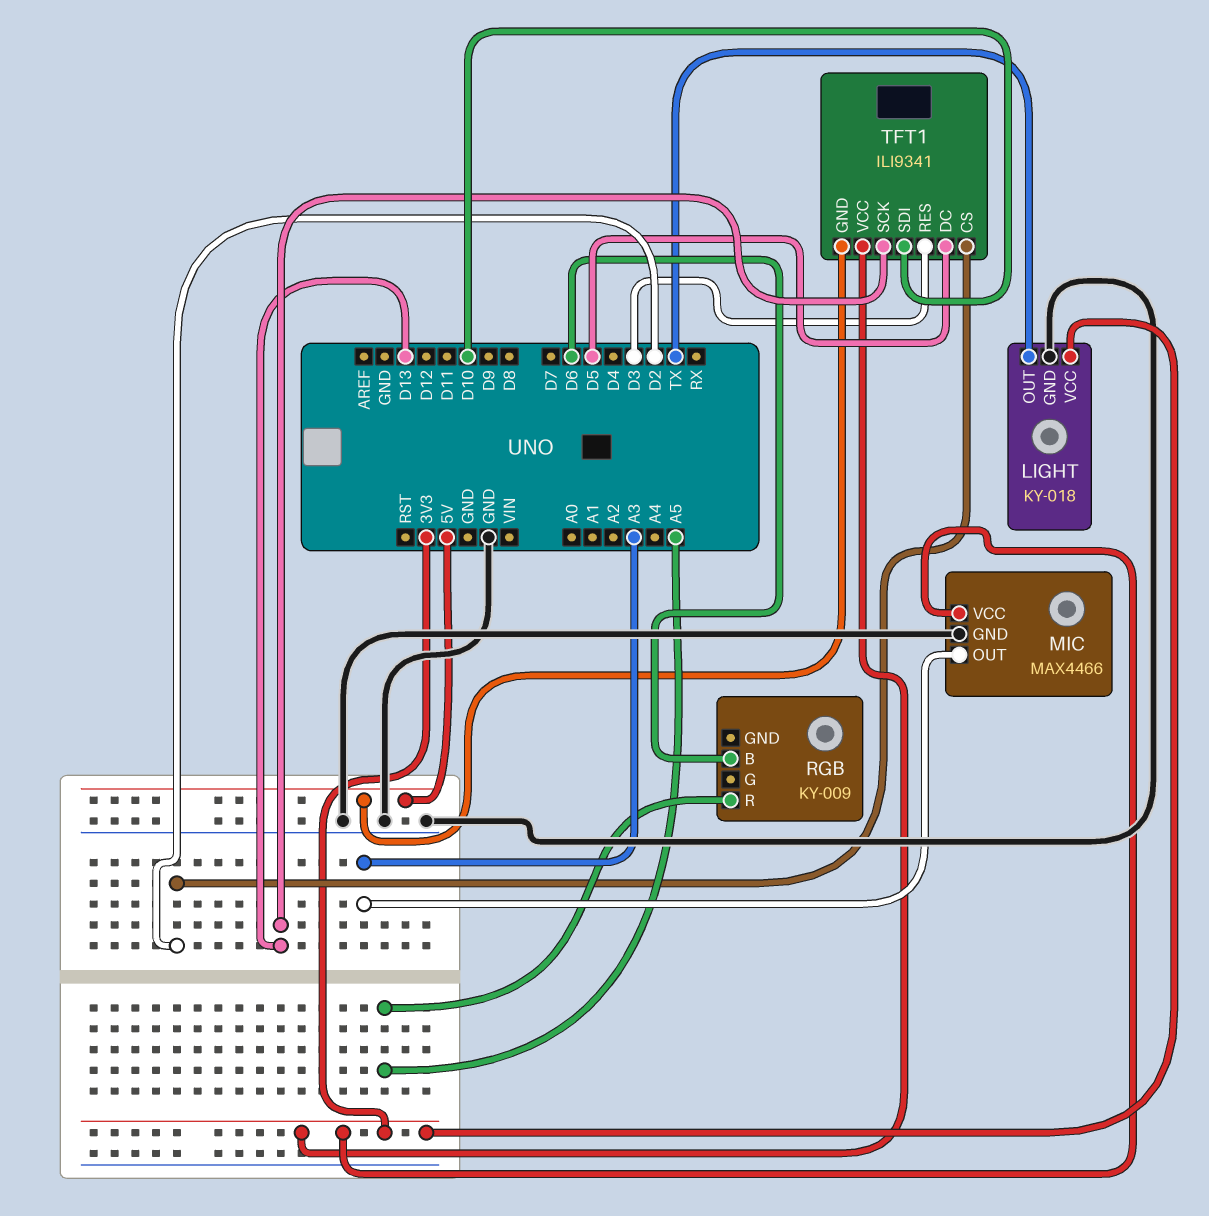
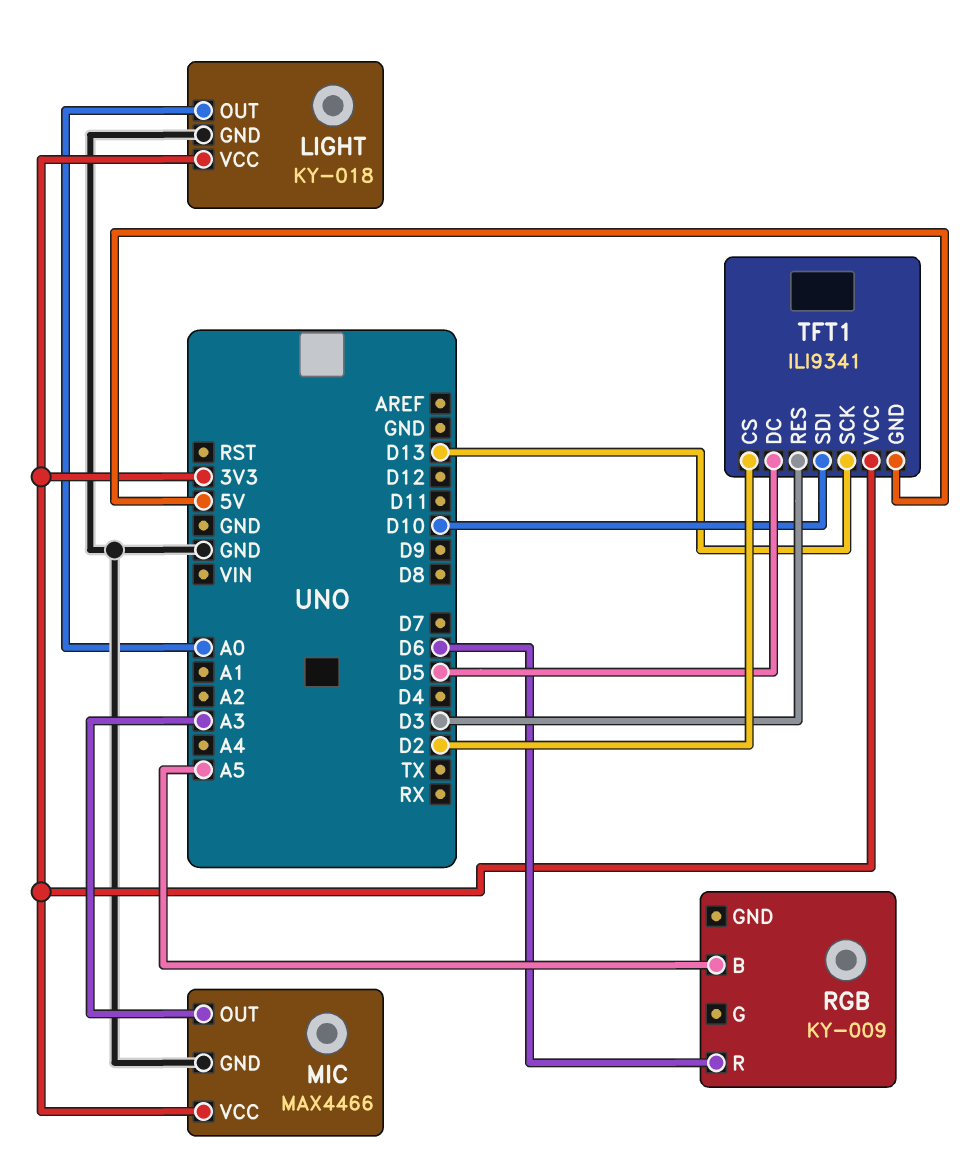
LIGHT pin OUT: TX -> A0
RGB pin B: D6 -> A5
RGB pin R: A5 -> D6

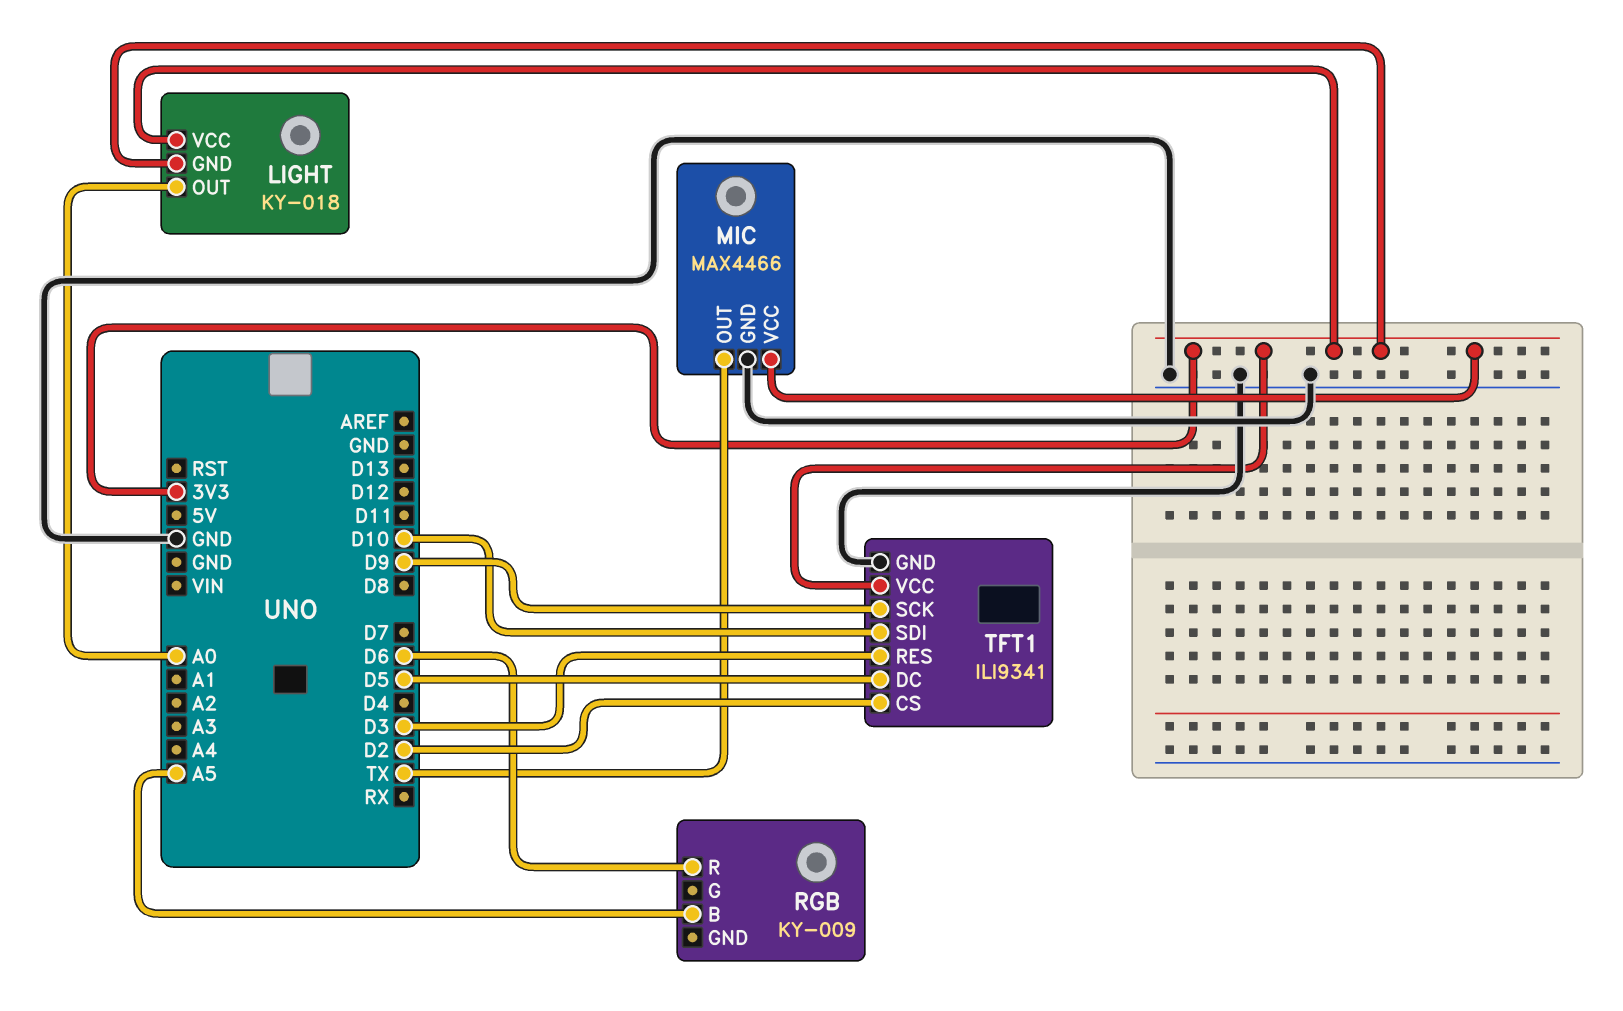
LIGHT pin GND: GND -> 3V3
MIC pin OUT: A3 -> TX
TFT1 pin GND: 5V -> GND
TFT1 pin SCK: D13 -> D9

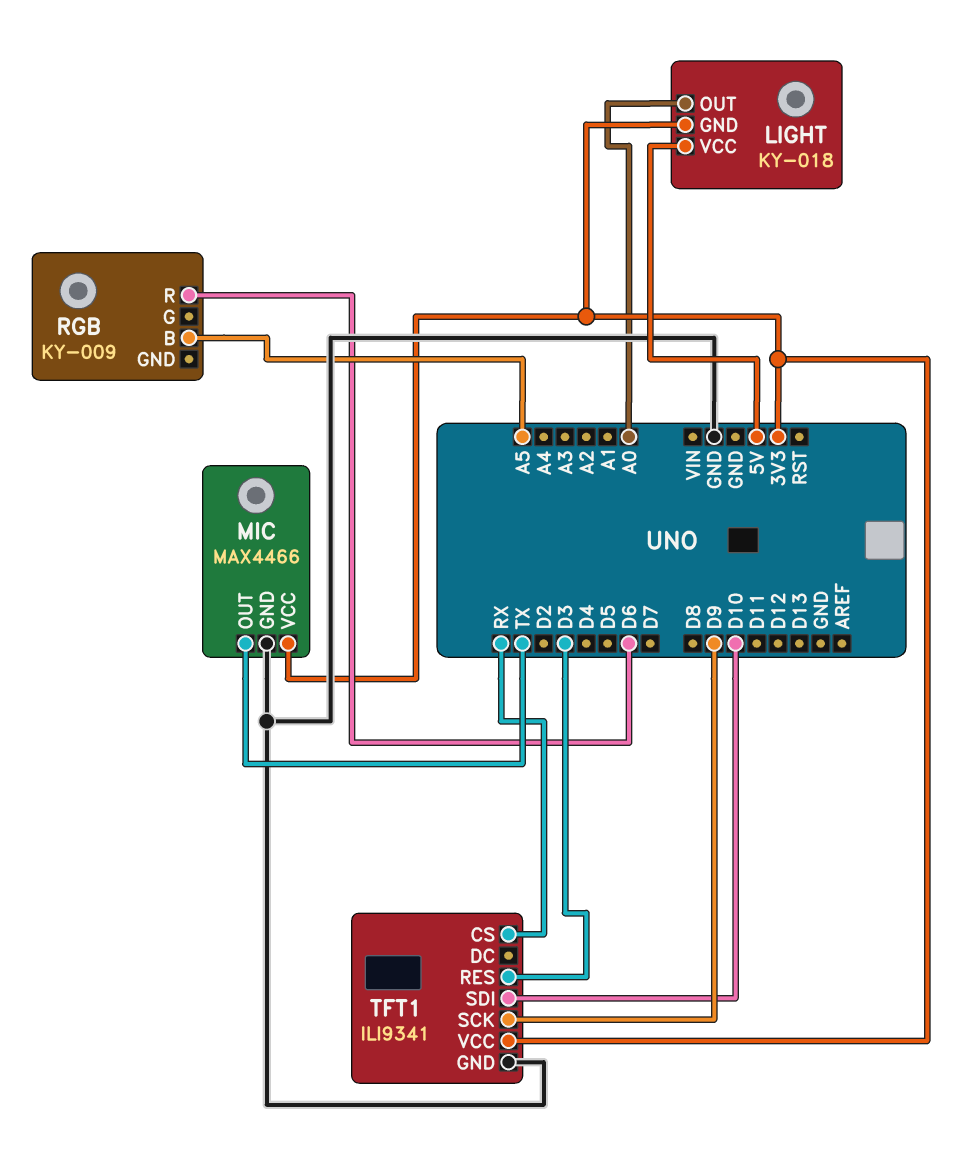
LIGHT pin VCC: 3V3 -> 5V
TFT1 pin CS: D2 -> RX
TFT1 pin DC: D5 -> none

